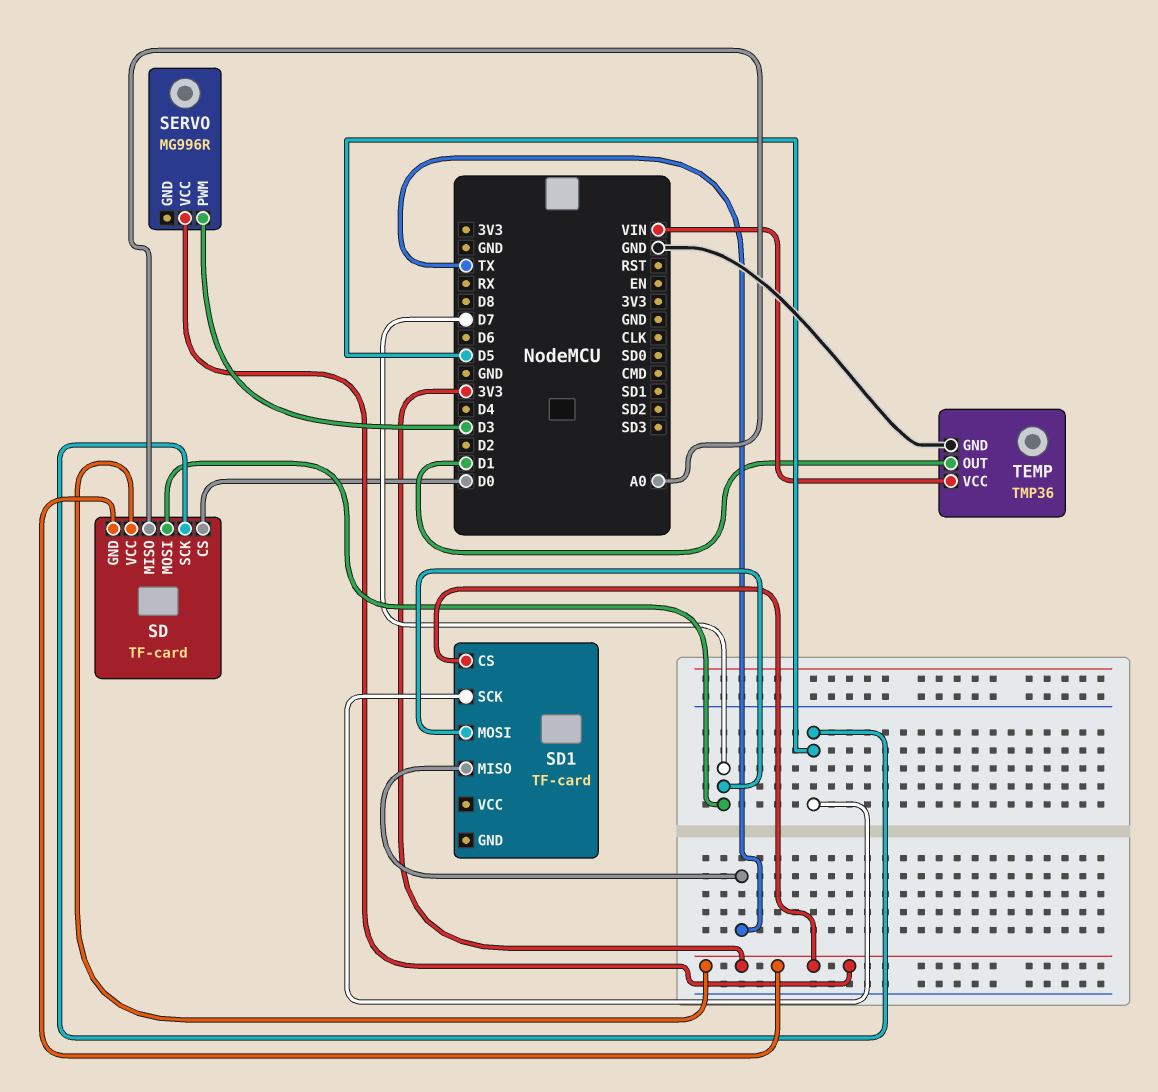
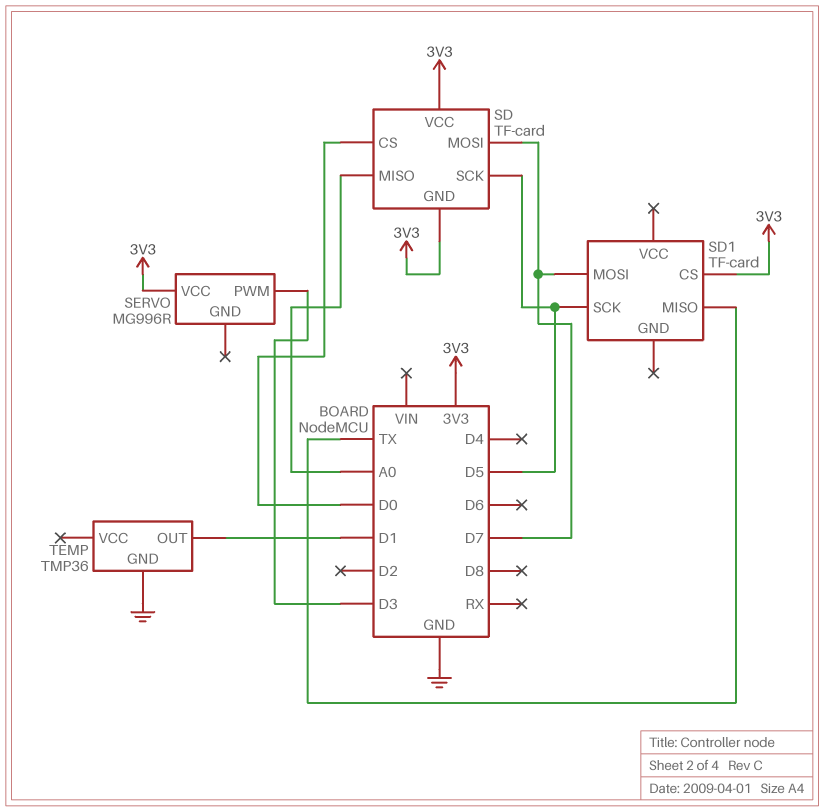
TEMP pin VCC: VIN -> none

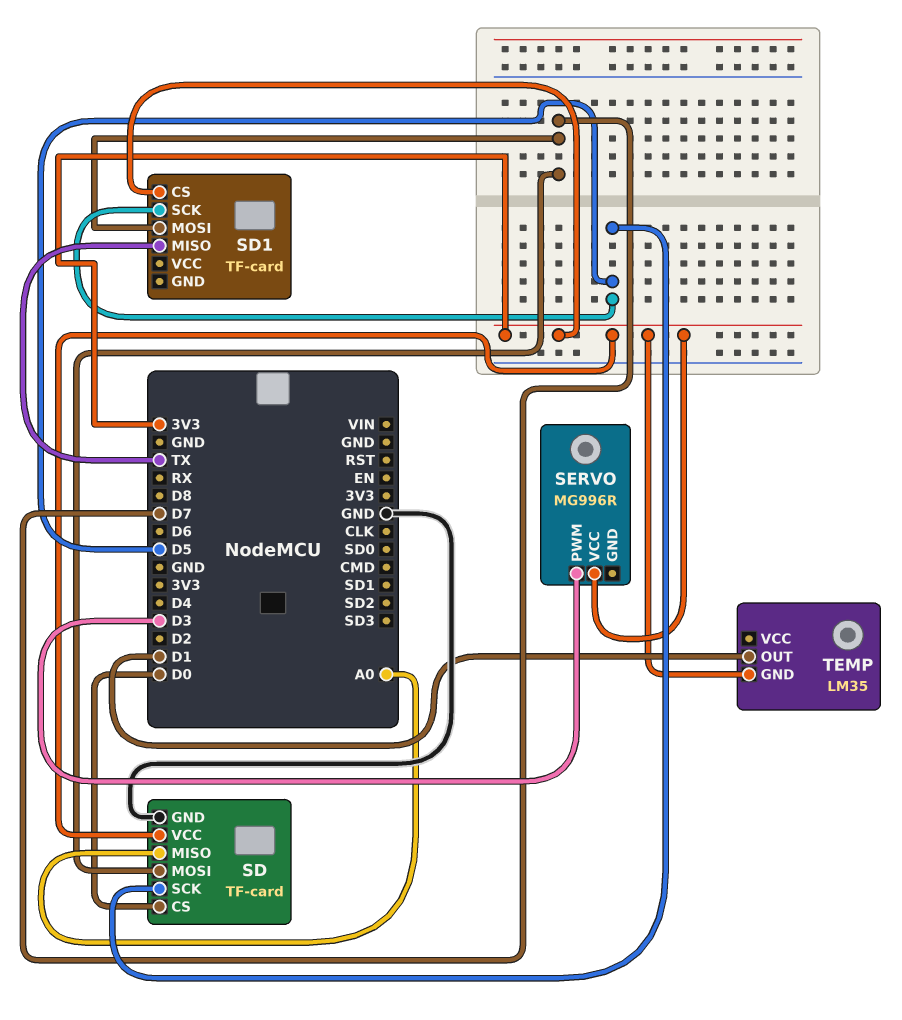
SD pin GND: 3V3 -> GND
TEMP: TMP36 -> LM35
TEMP pin GND: GND -> 3V3

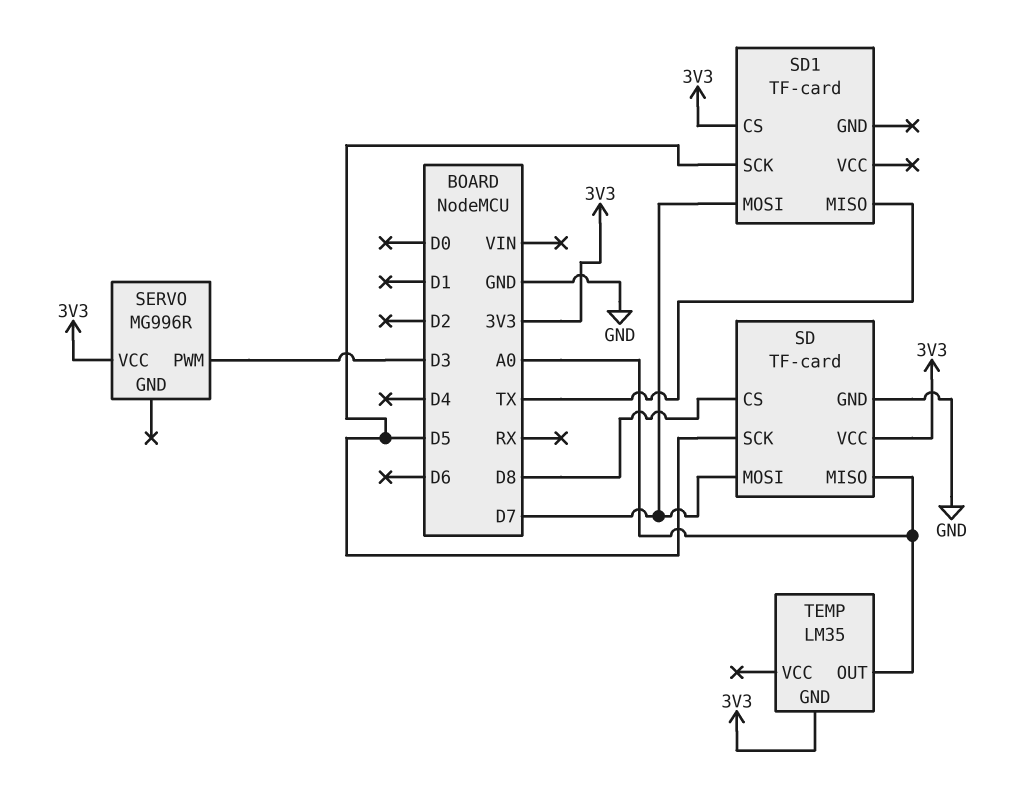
SD pin CS: D0 -> D8
TEMP pin OUT: D1 -> A0

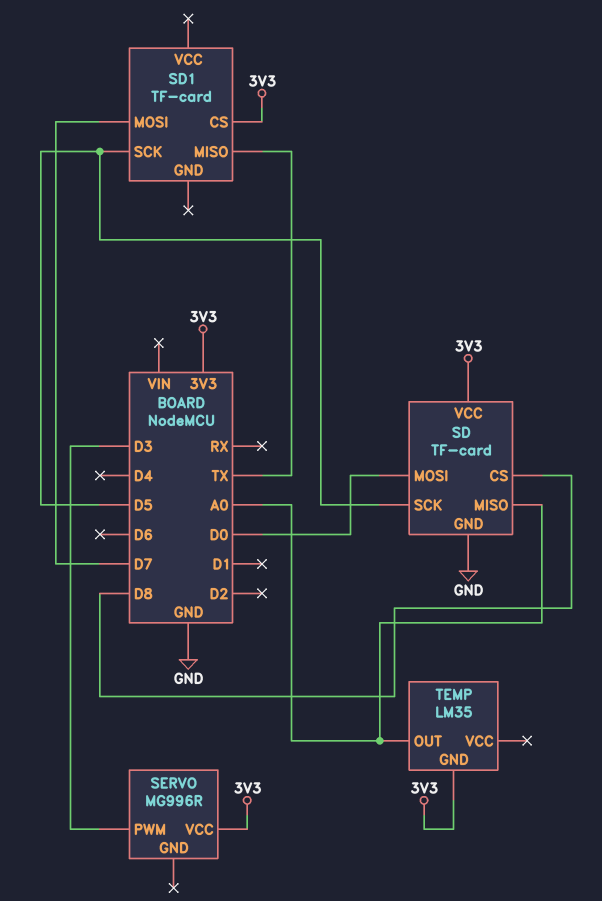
SD pin MOSI: D7 -> D0

